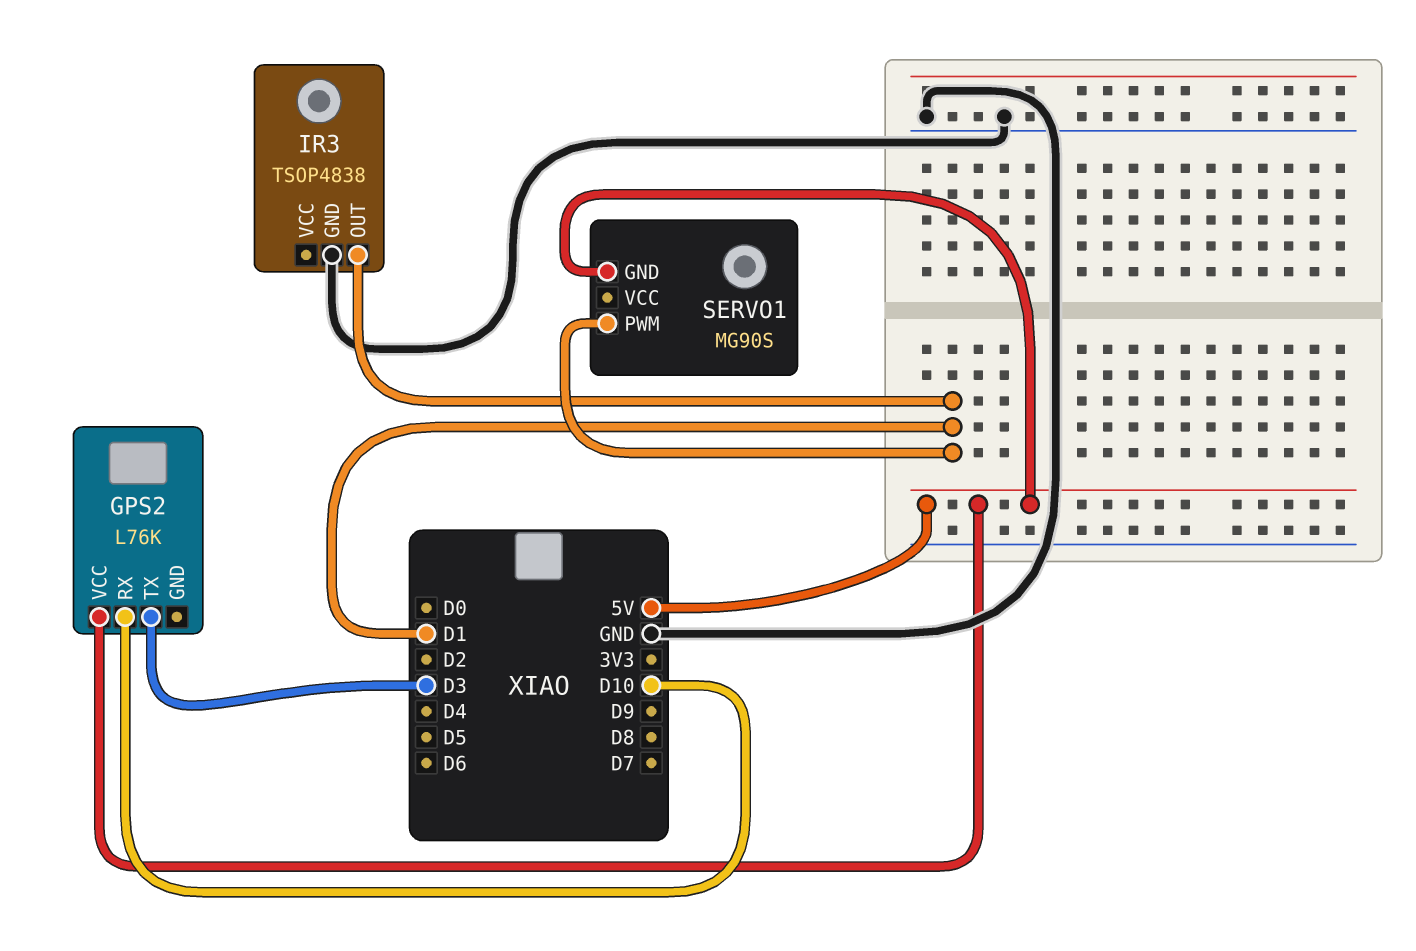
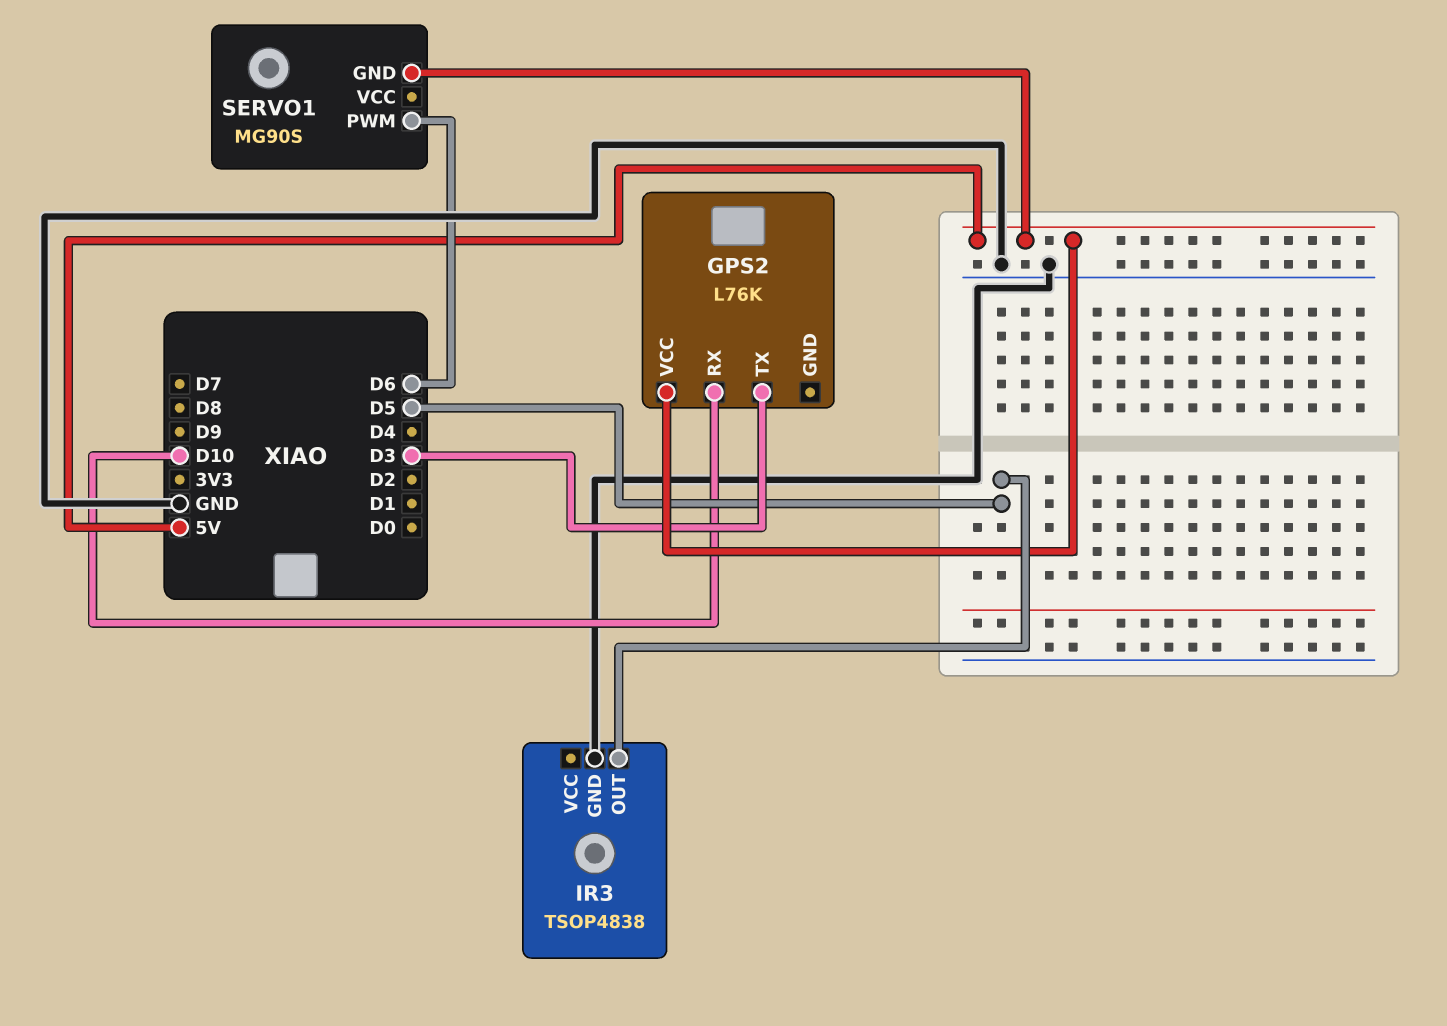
IR3 pin OUT: D1 -> D5
SERVO1 pin PWM: D1 -> D6

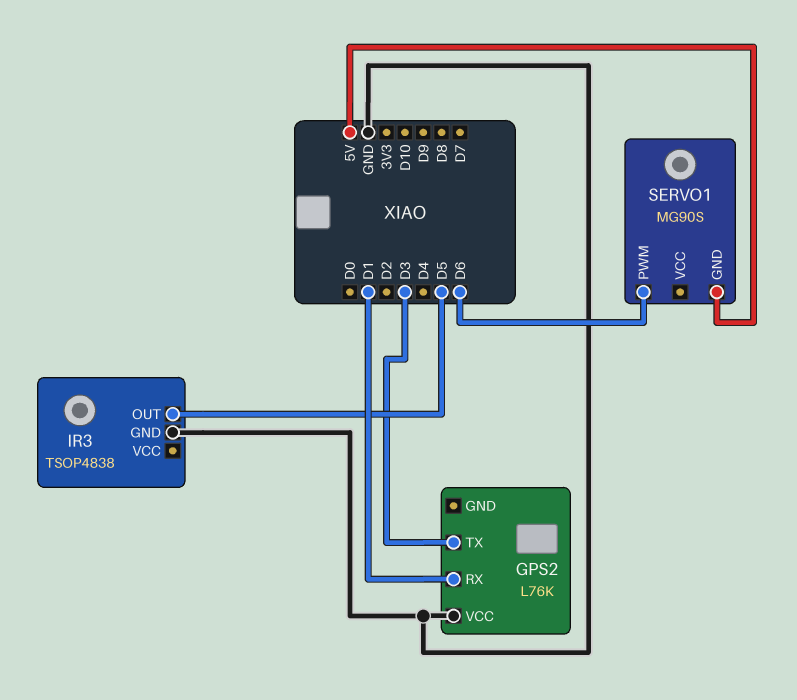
GPS2 pin RX: D10 -> D1
GPS2 pin VCC: 5V -> GND

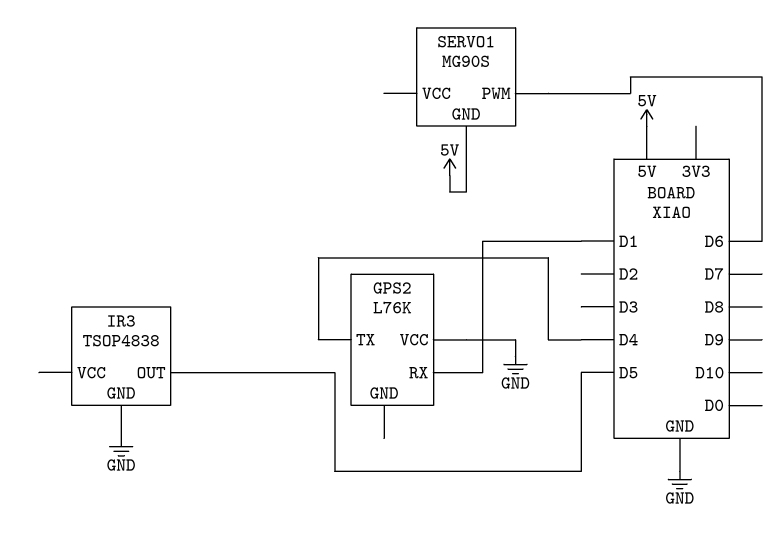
GPS2 pin TX: D3 -> D4

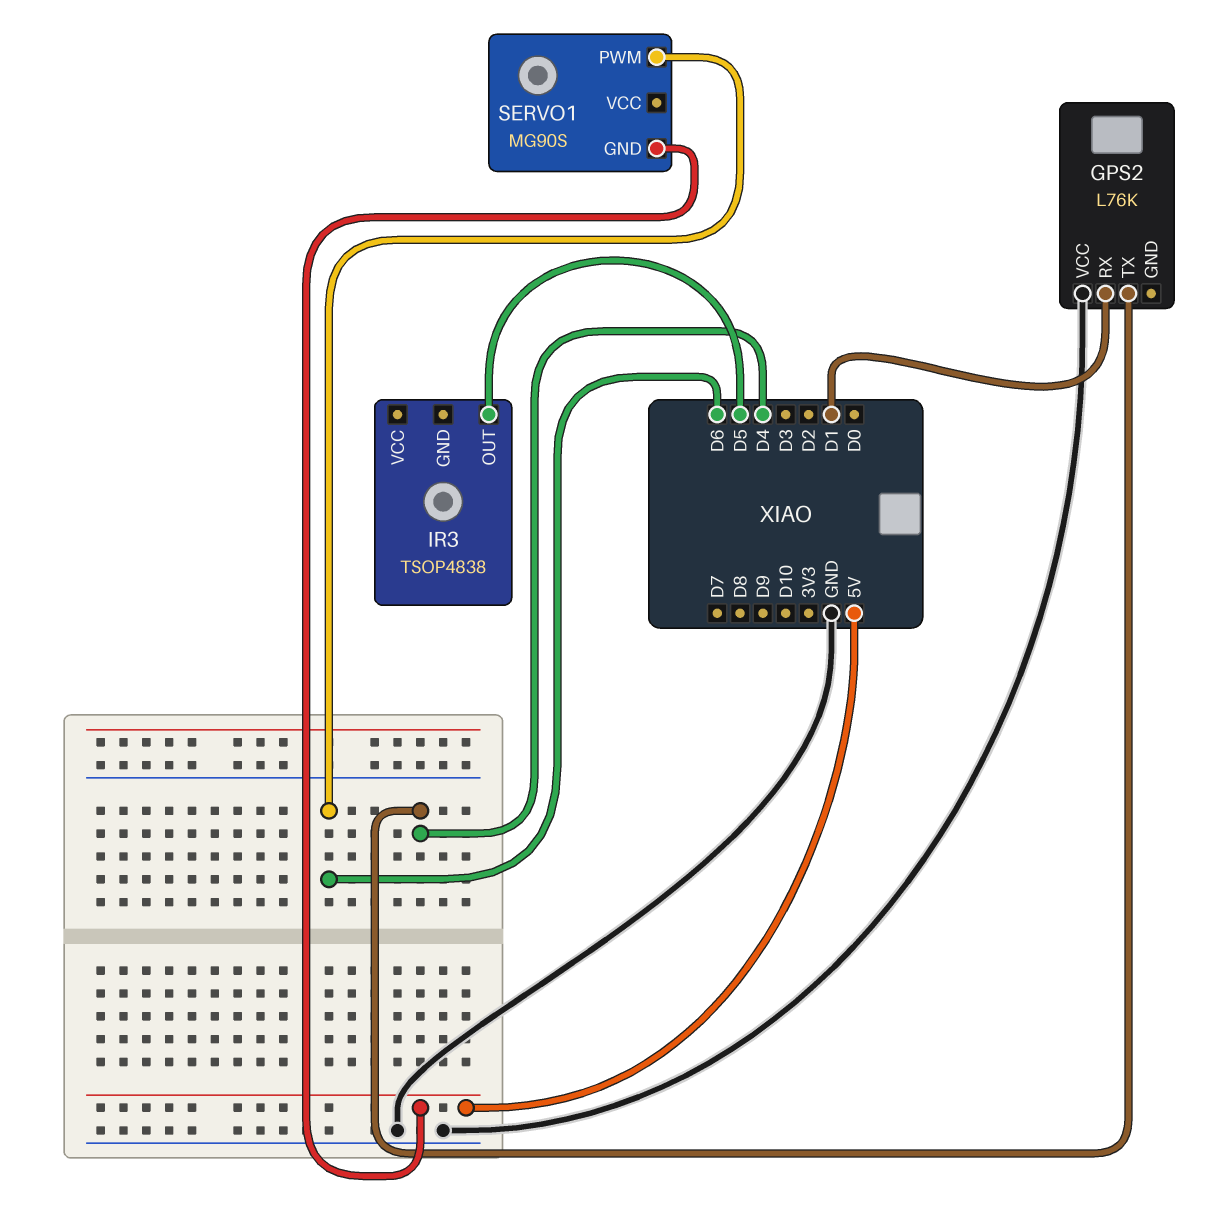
IR3 pin GND: GND -> none

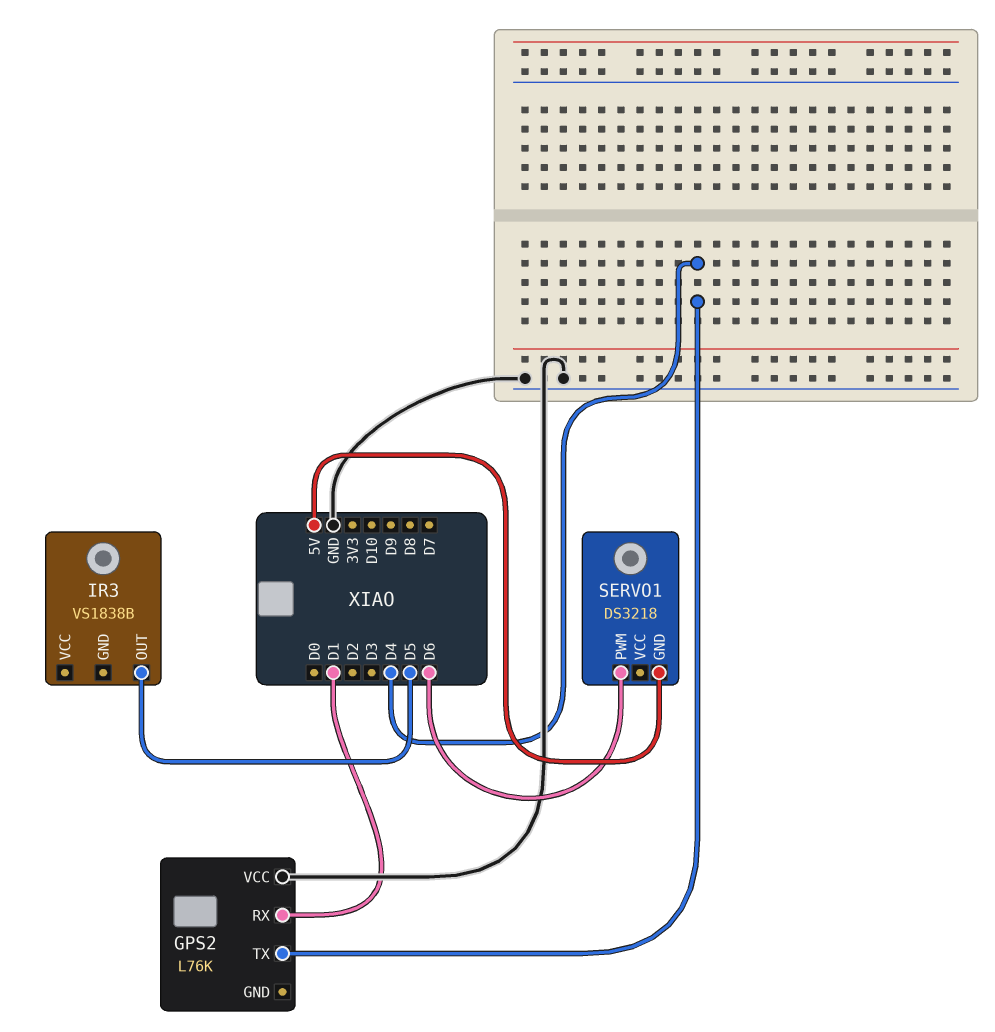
IR3: TSOP4838 -> VS1838B
SERVO1: MG90S -> DS3218

